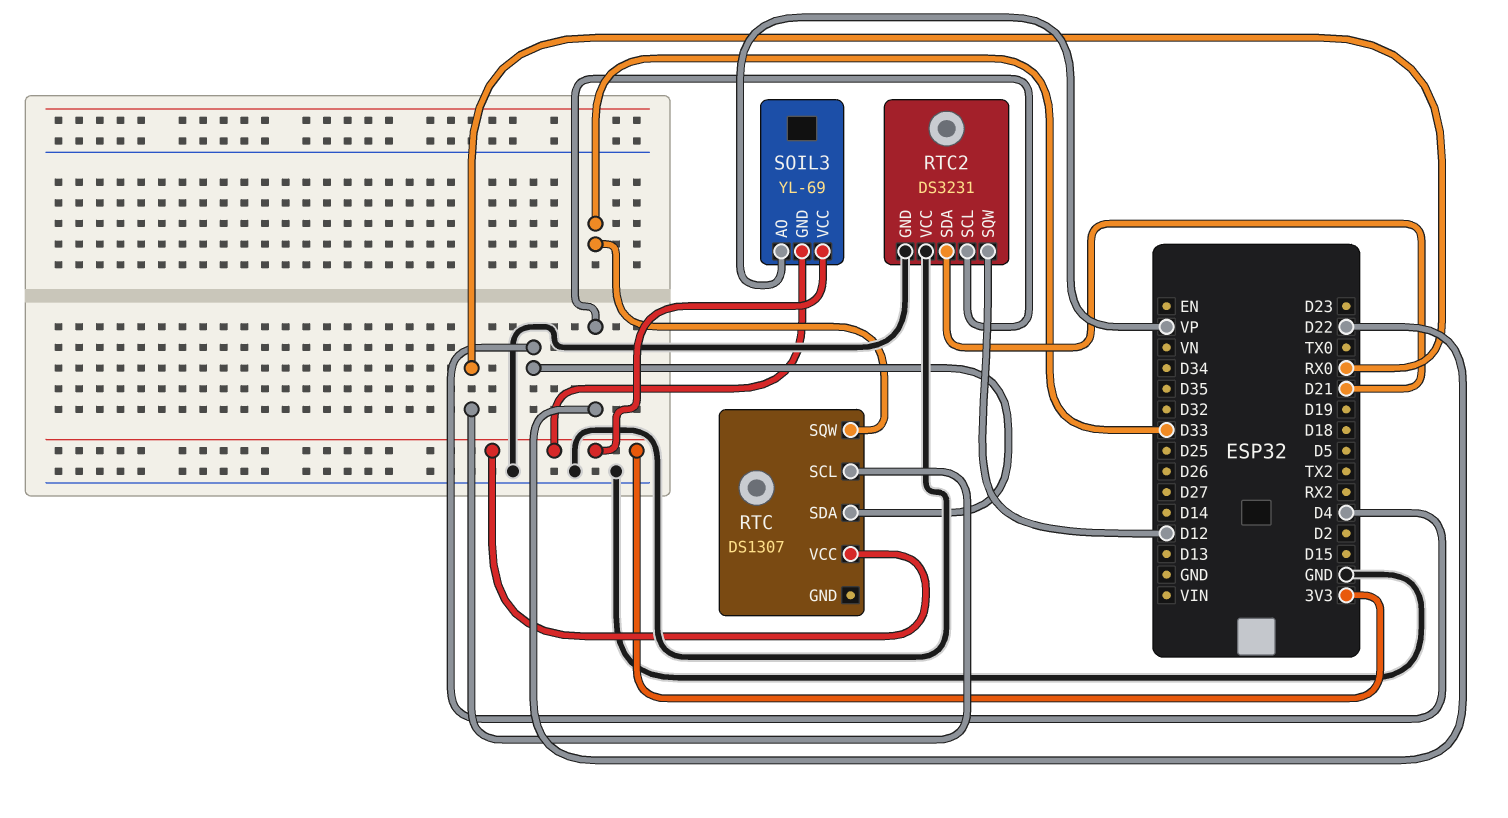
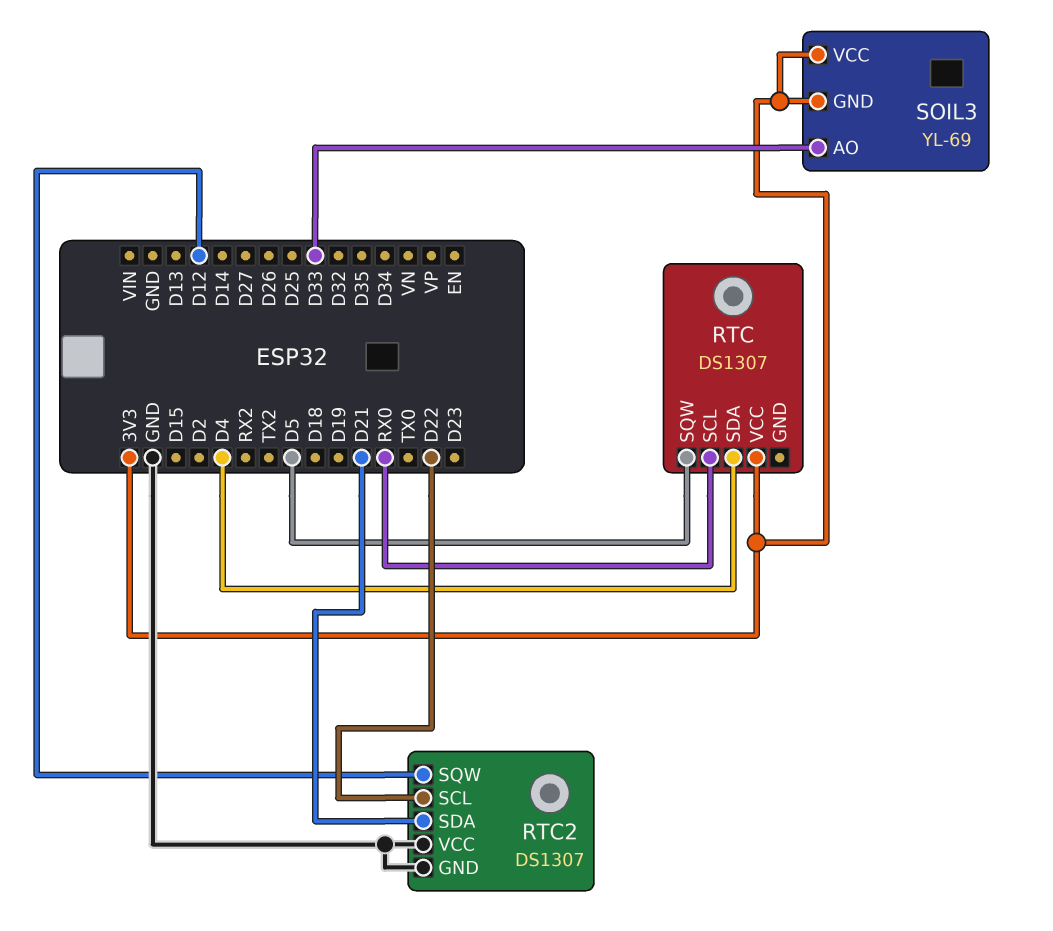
RTC pin SQW: D33 -> D5
RTC2: DS3231 -> DS1307
SOIL3 pin AO: VP -> D33

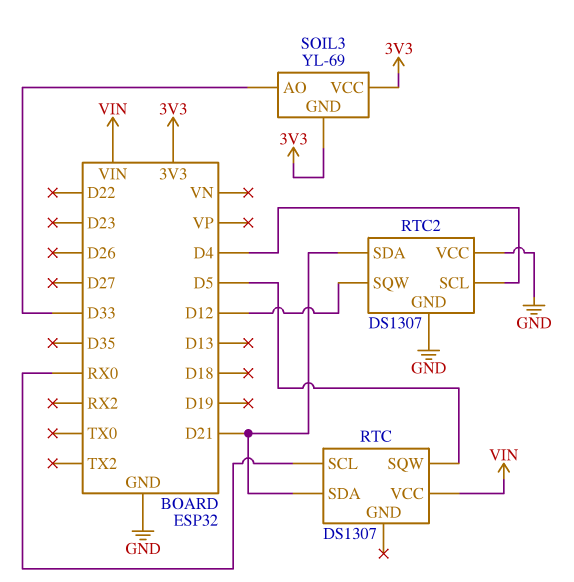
RTC pin SDA: D4 -> D21
RTC pin VCC: 3V3 -> VIN
RTC2 pin SCL: D22 -> D4

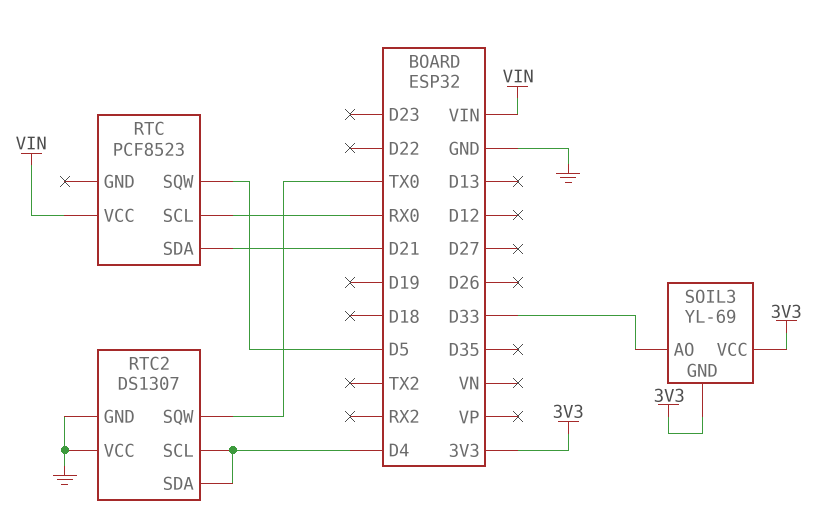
RTC: DS1307 -> PCF8523
RTC2 pin SDA: D21 -> D4
RTC2 pin SQW: D12 -> TX0

